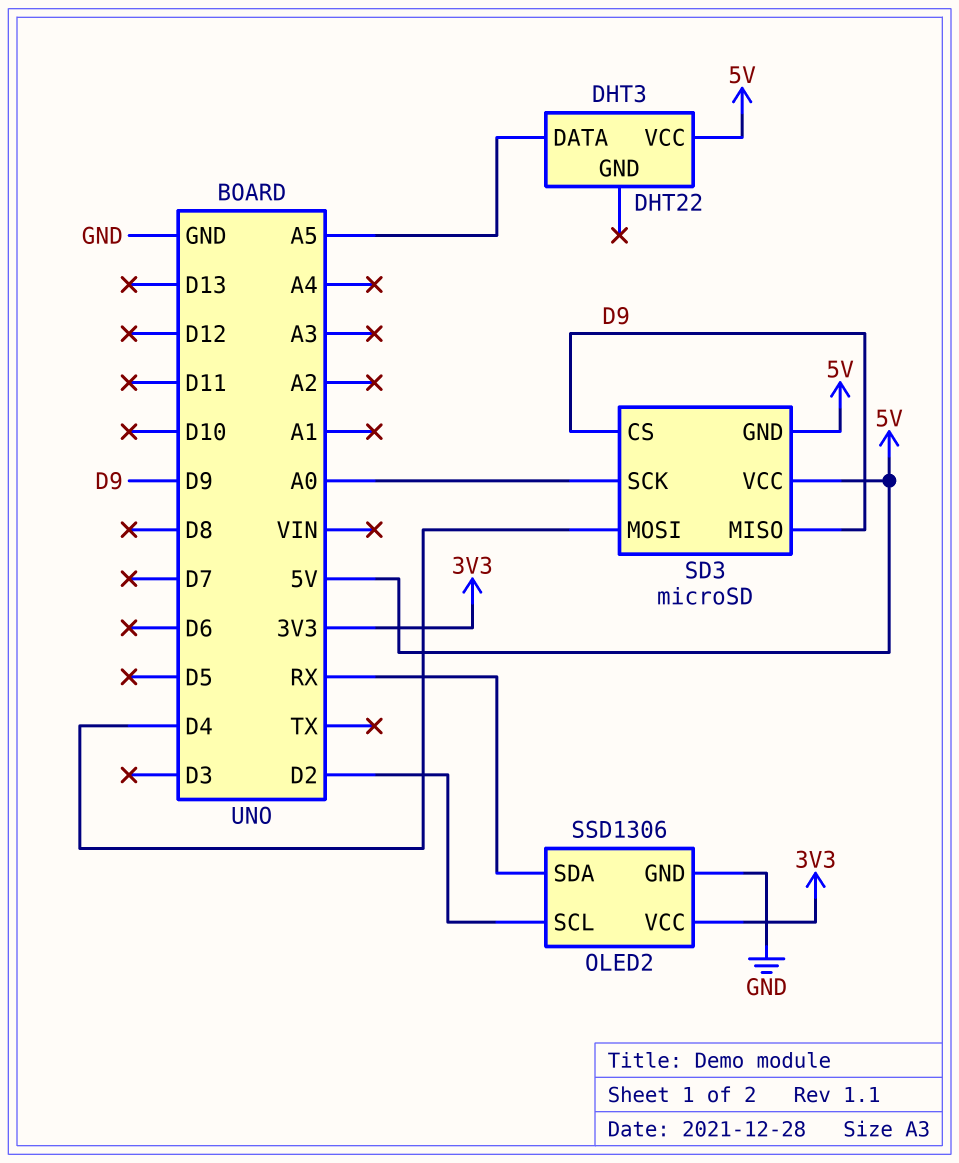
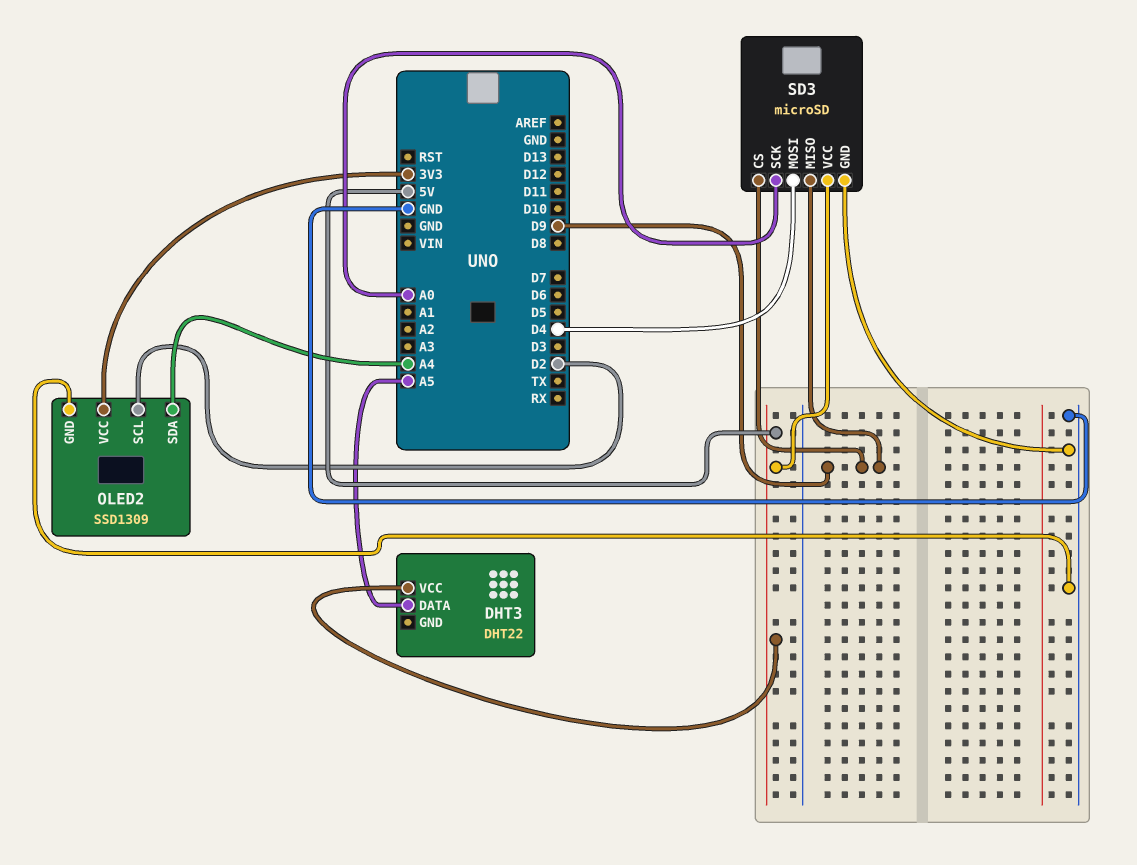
OLED2: SSD1306 -> SSD1309
OLED2 pin SDA: RX -> A4
SD3 pin GND: 5V -> GND

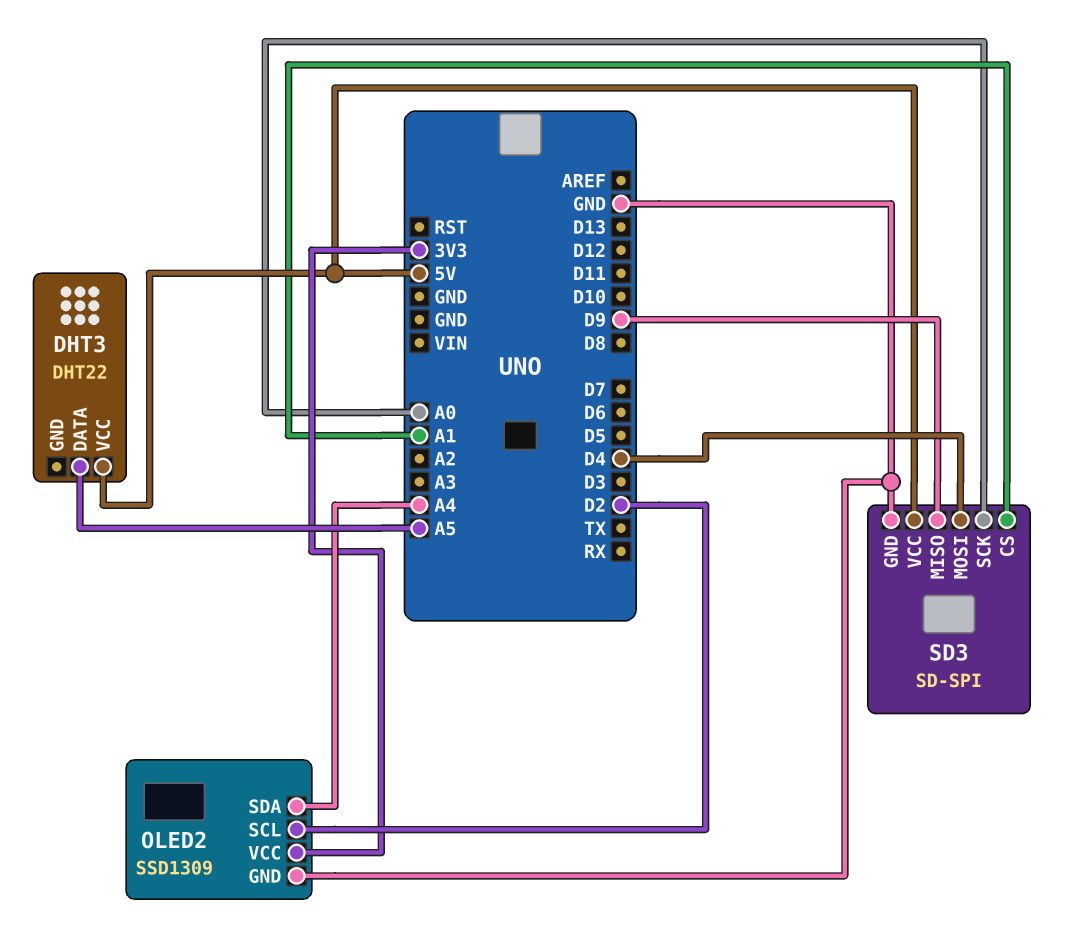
SD3: microSD -> SD-SPI
SD3 pin CS: D9 -> A1

